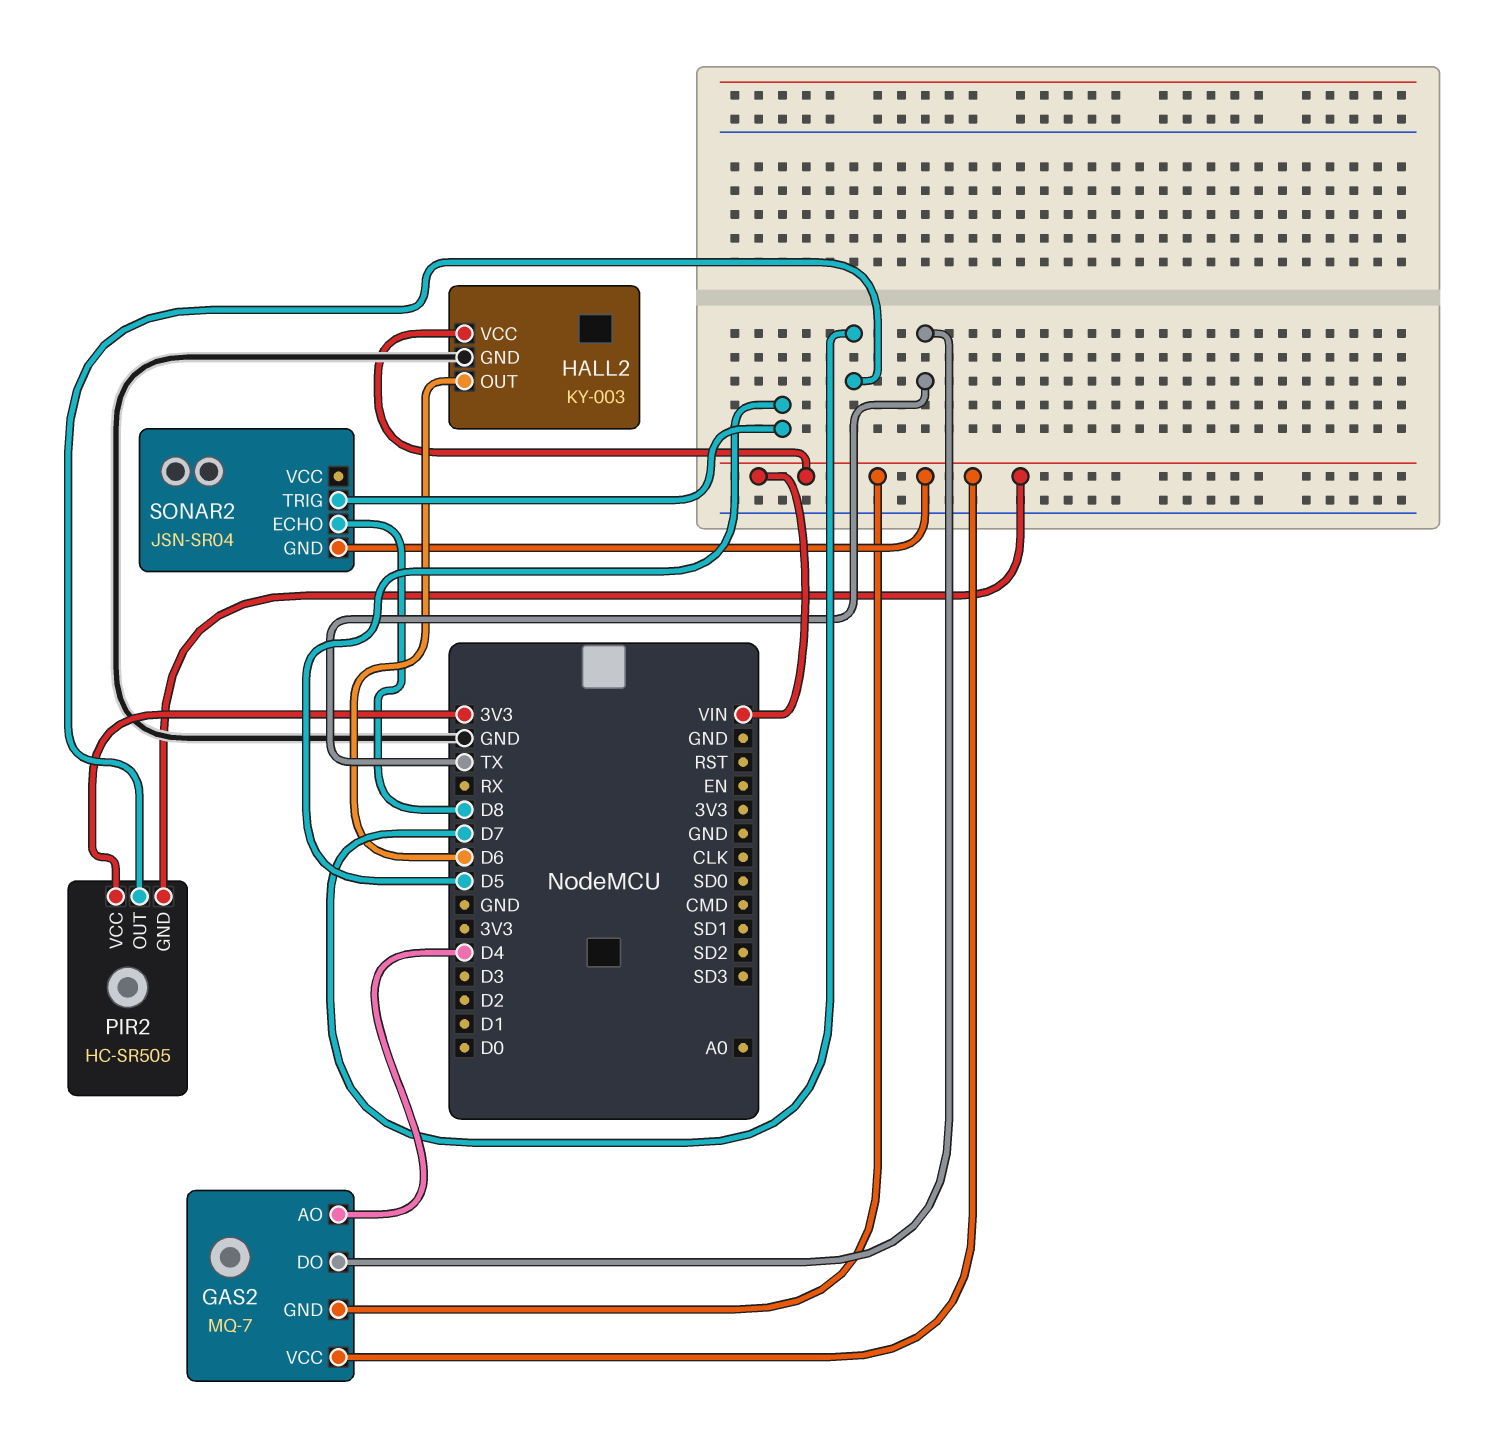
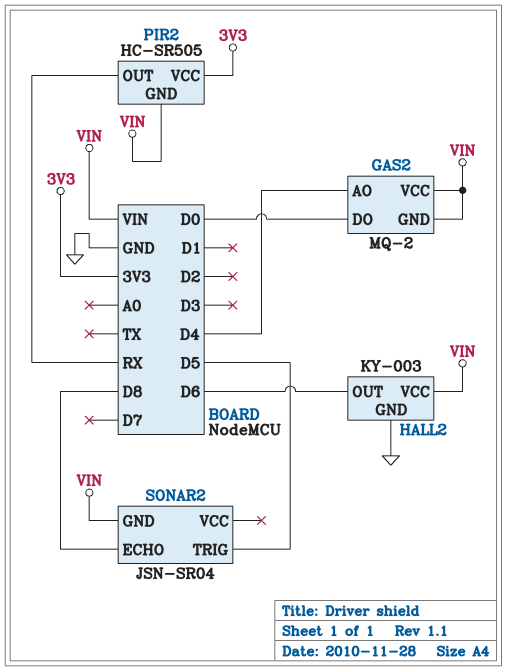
GAS2: MQ-7 -> MQ-2
GAS2 pin DO: TX -> D0
PIR2 pin OUT: D7 -> RX

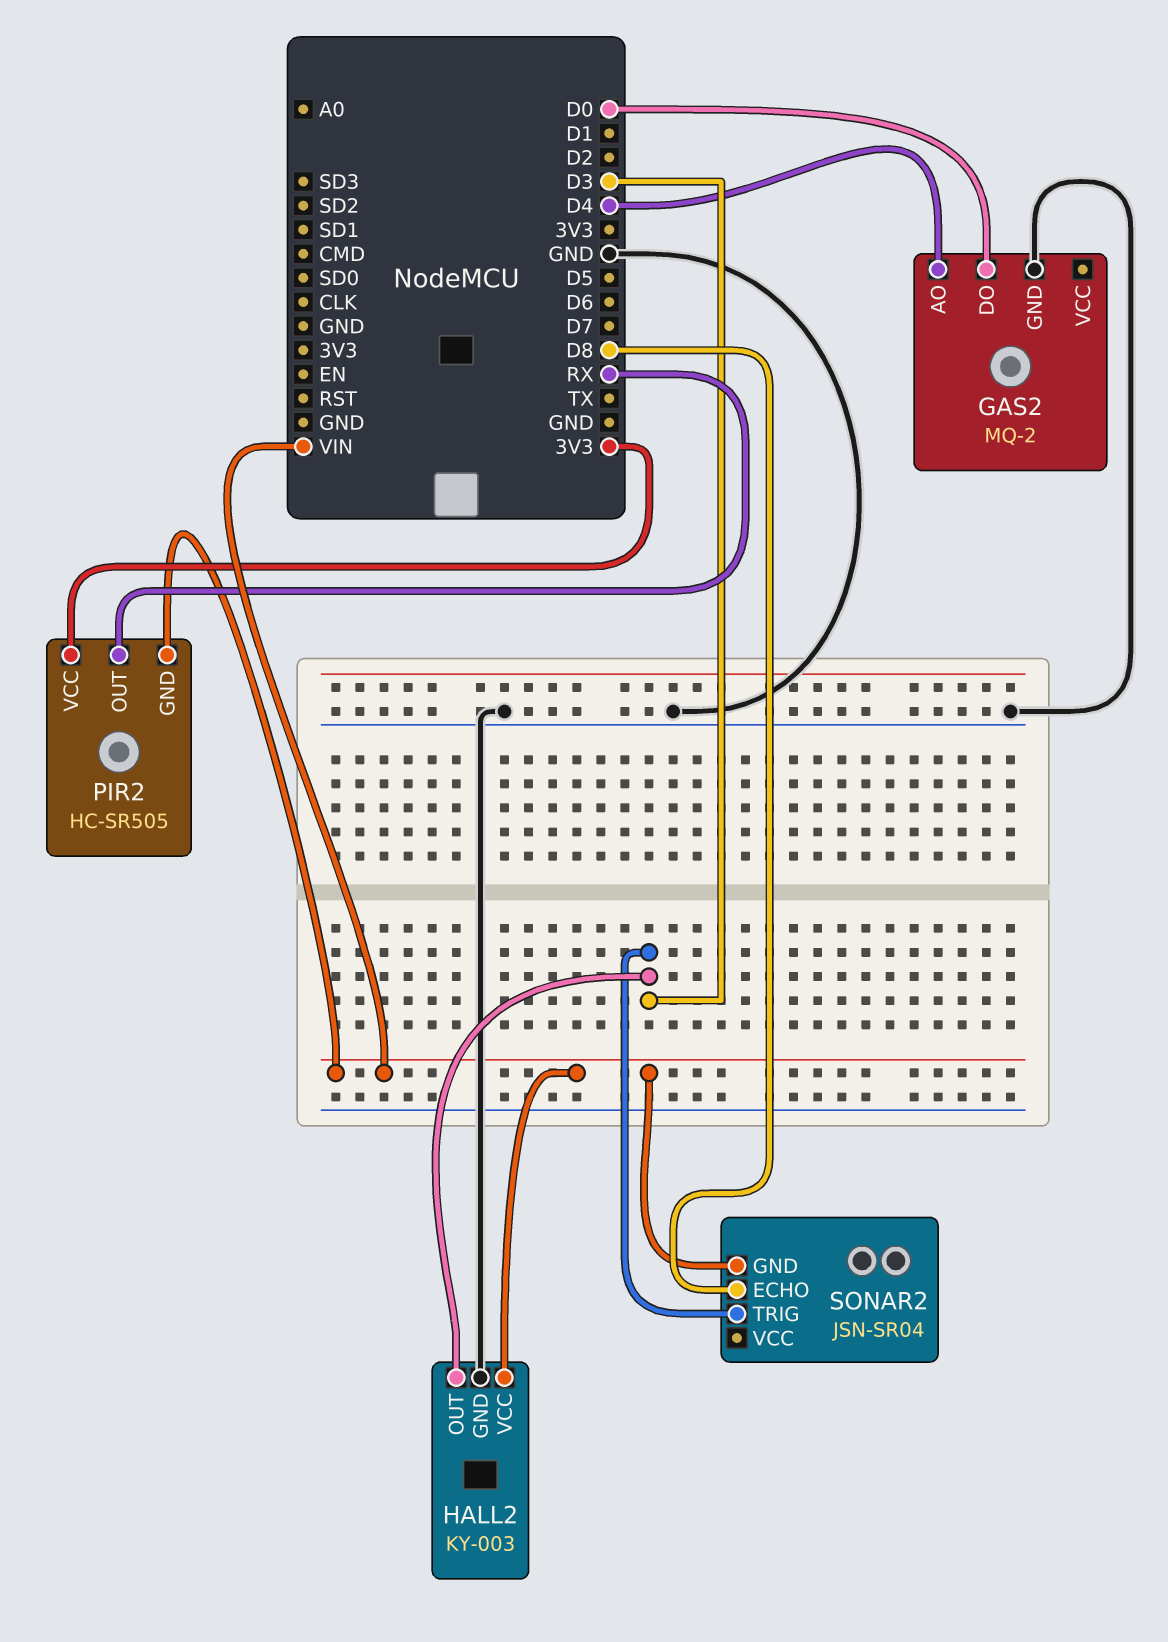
GAS2 pin GND: VIN -> GND
GAS2 pin VCC: VIN -> none
HALL2 pin OUT: D6 -> D3
SONAR2 pin TRIG: D5 -> D3

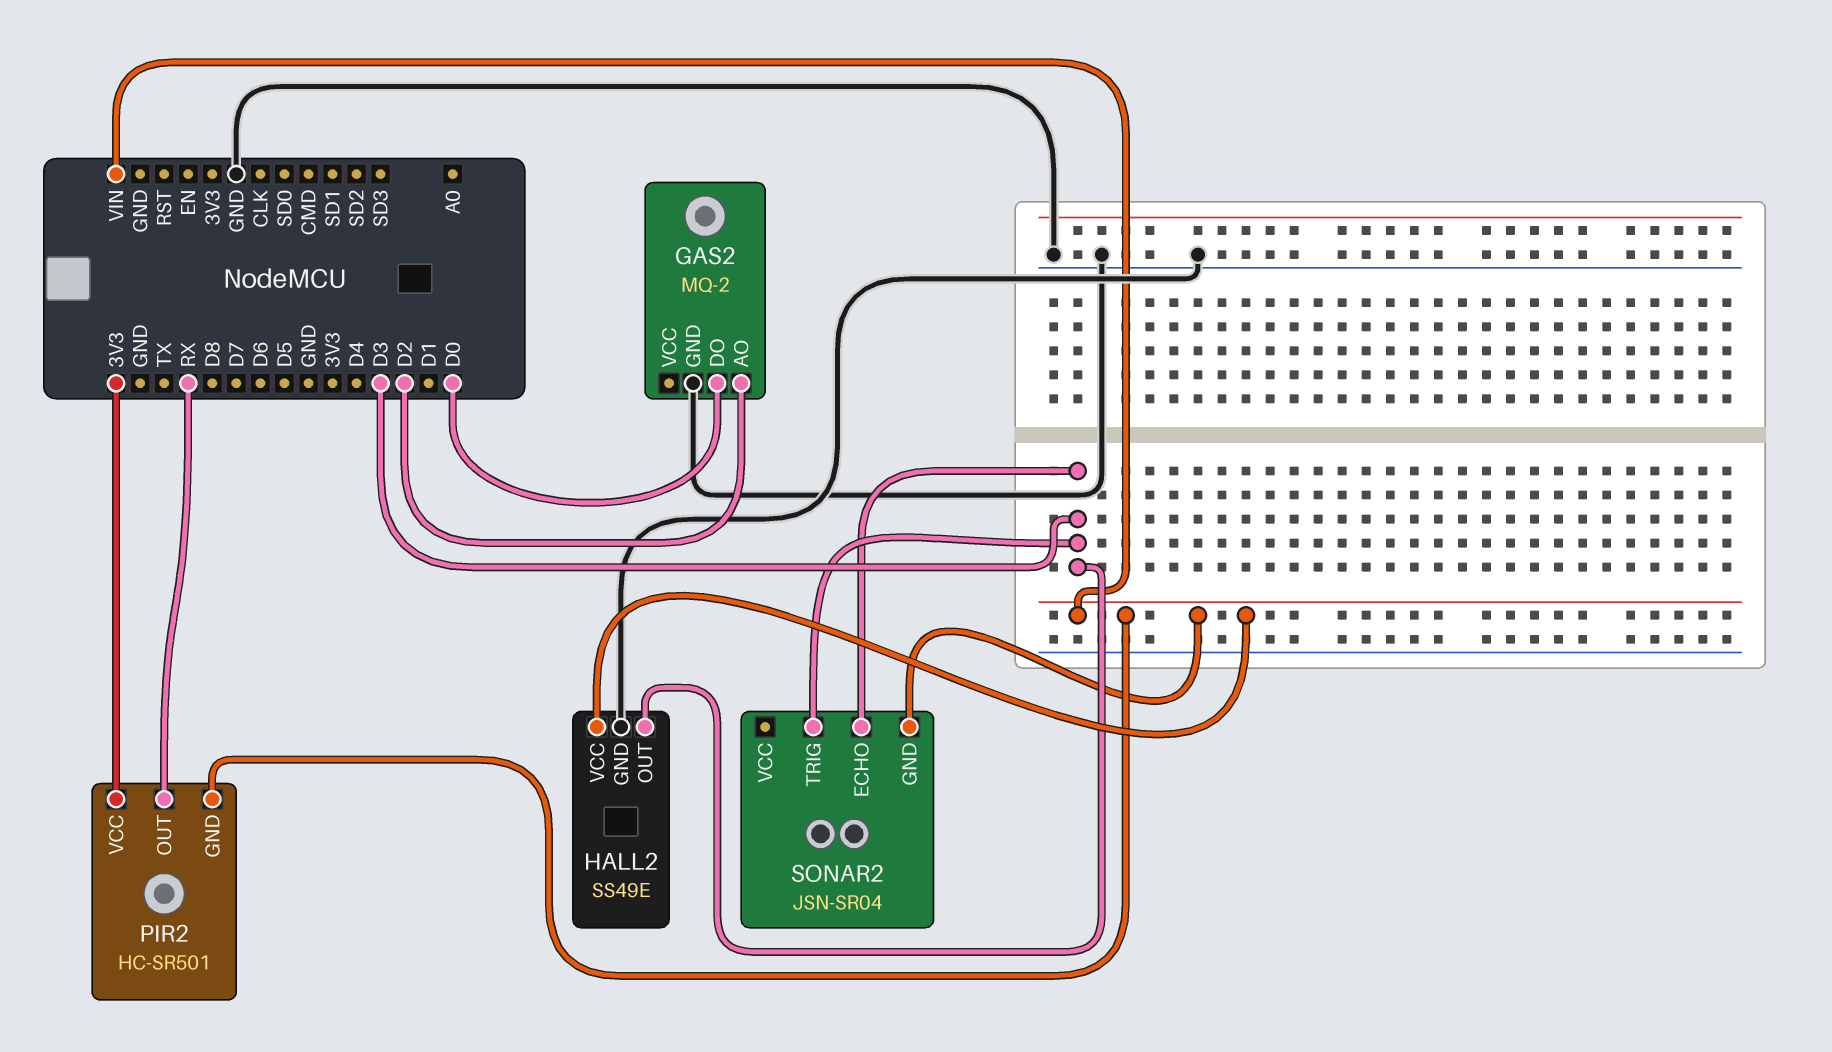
GAS2 pin AO: D4 -> D2
HALL2: KY-003 -> SS49E
PIR2: HC-SR505 -> HC-SR501
SONAR2 pin ECHO: D8 -> D3

